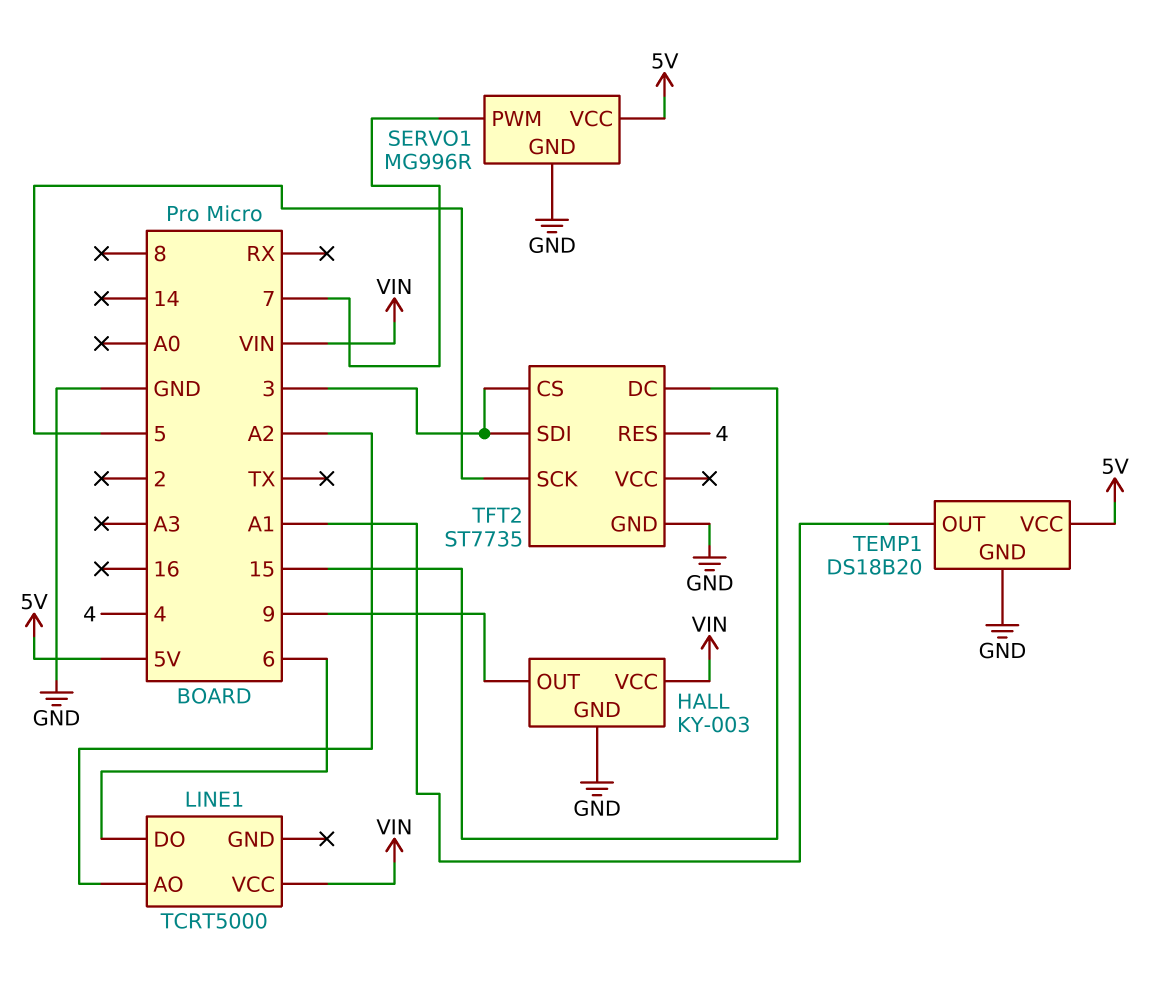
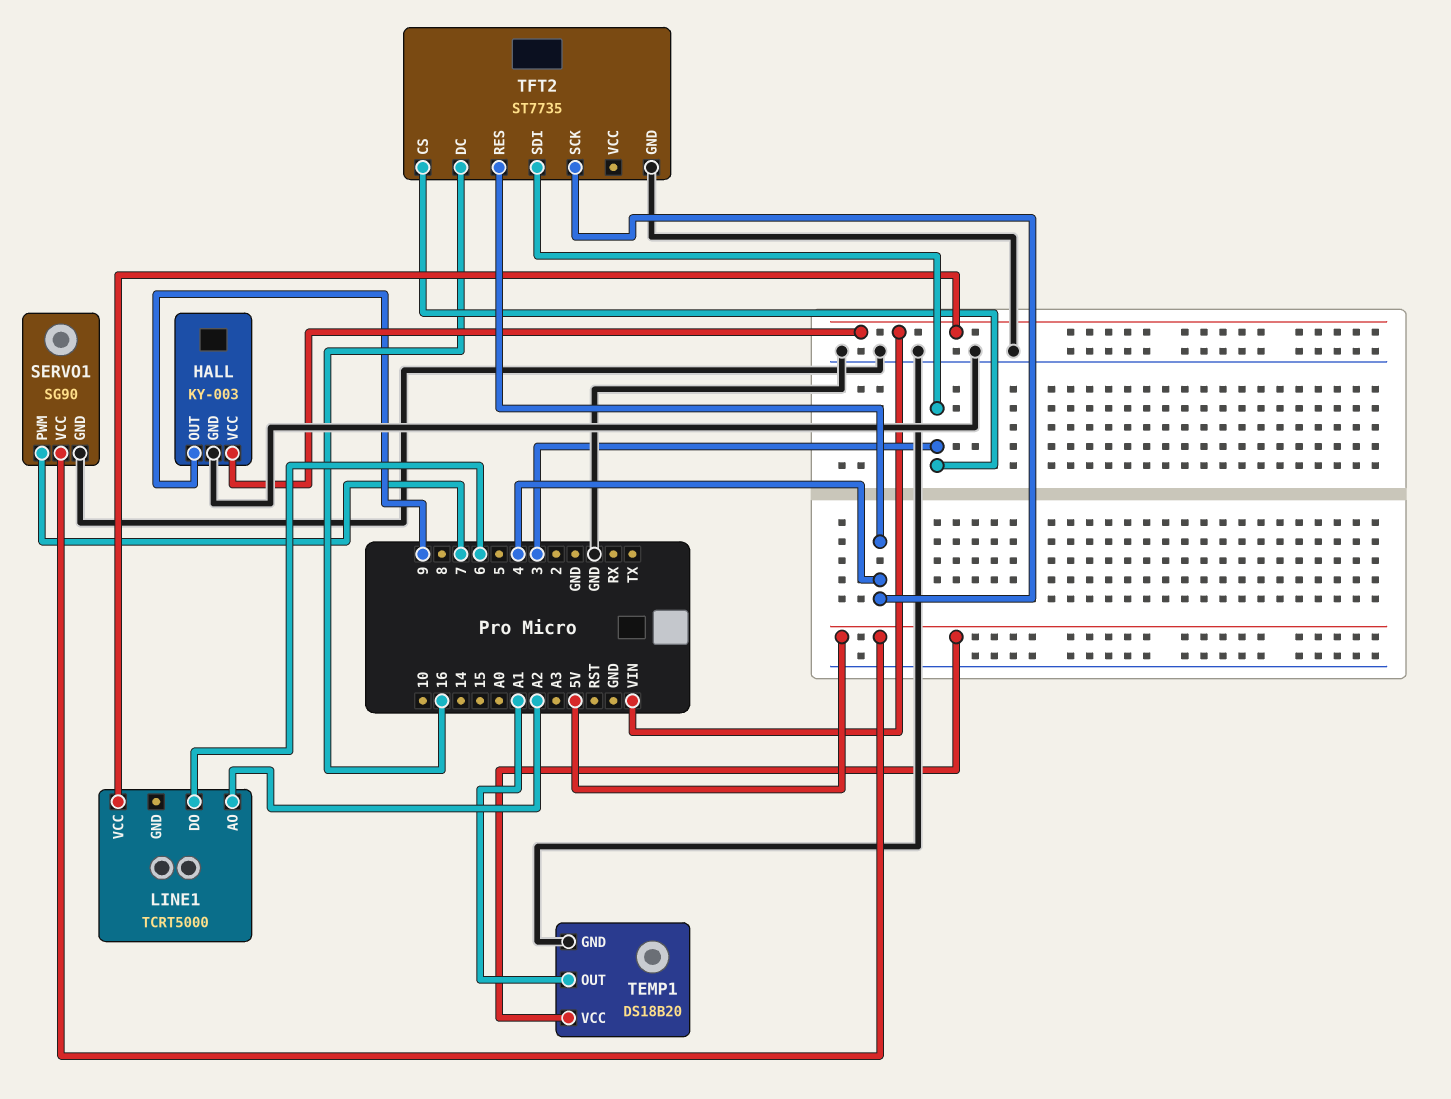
SERVO1: MG996R -> SG90
TFT2 pin DC: 15 -> 16
TFT2 pin SCK: 5 -> 4

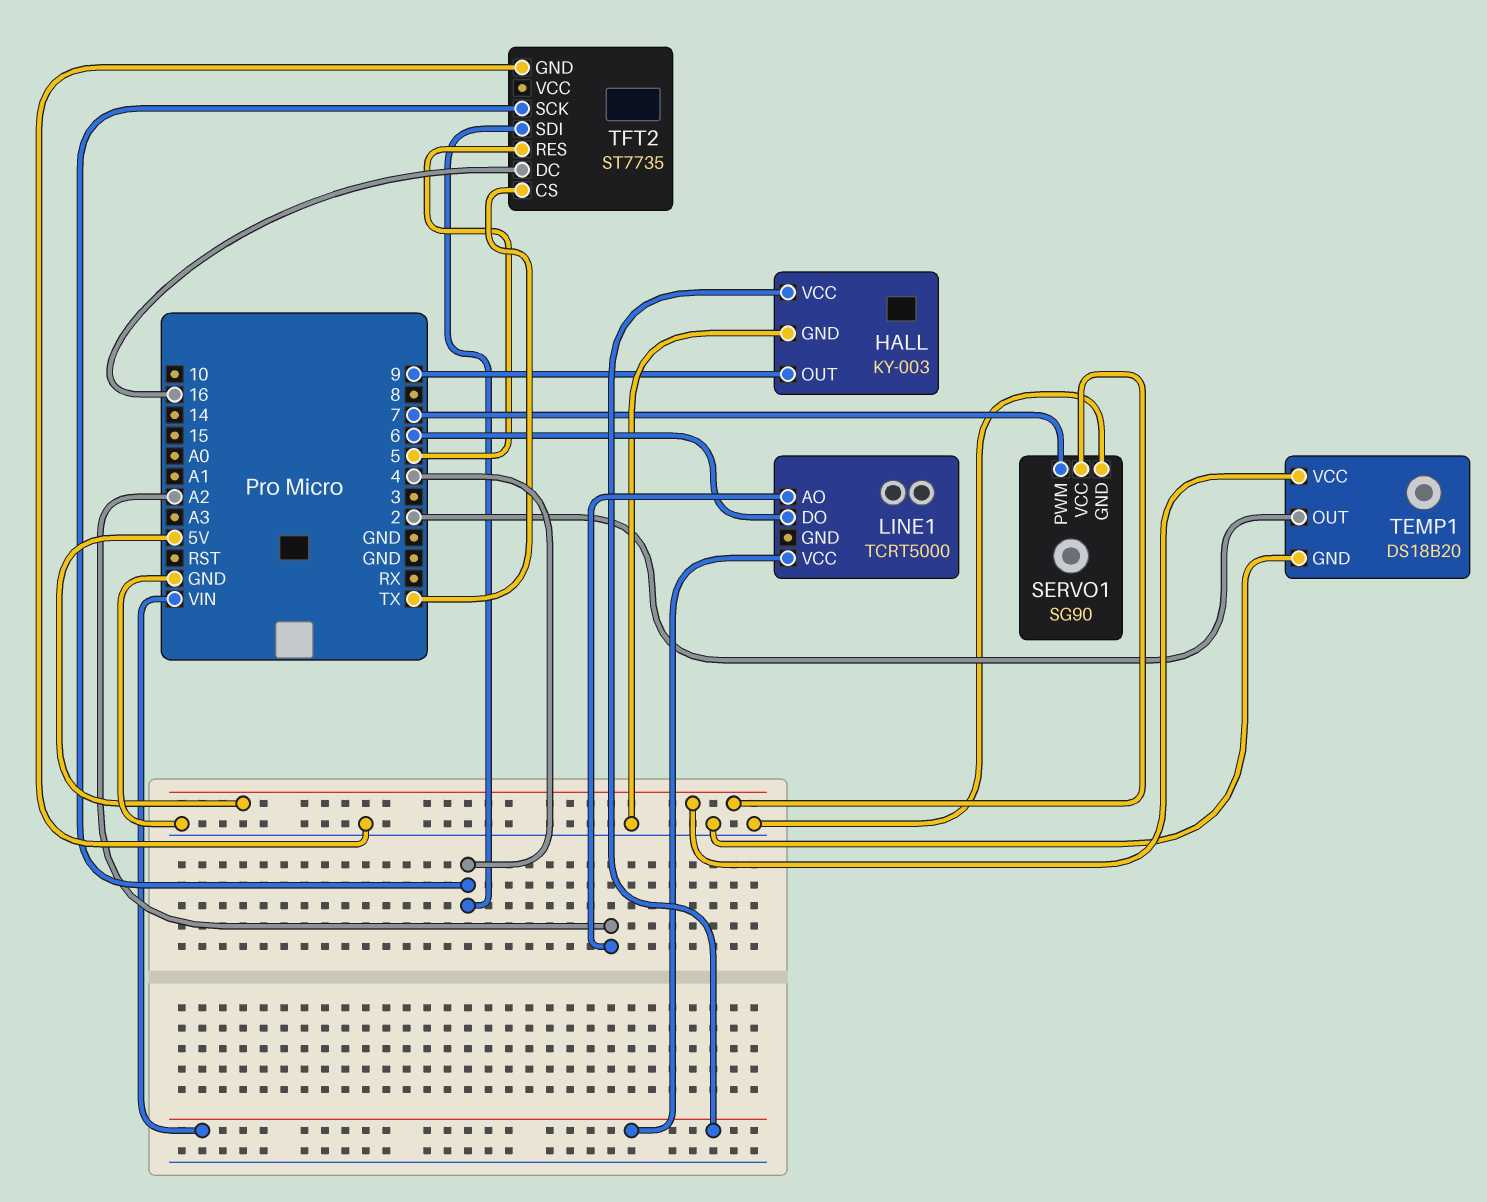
TEMP1 pin OUT: A1 -> 2
TFT2 pin CS: 3 -> TX
TFT2 pin RES: 4 -> 5
TFT2 pin SDI: 3 -> 4

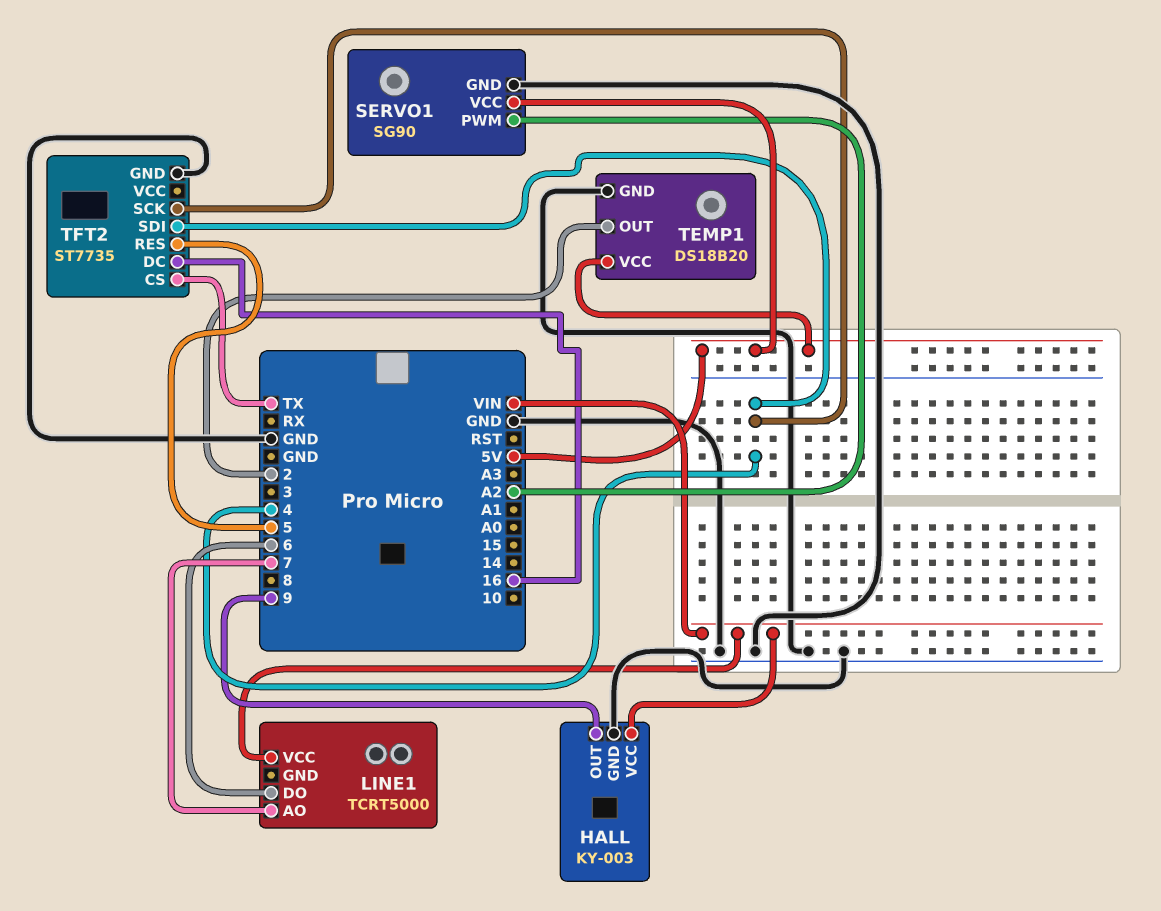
LINE1 pin AO: A2 -> 7
SERVO1 pin PWM: 7 -> A2

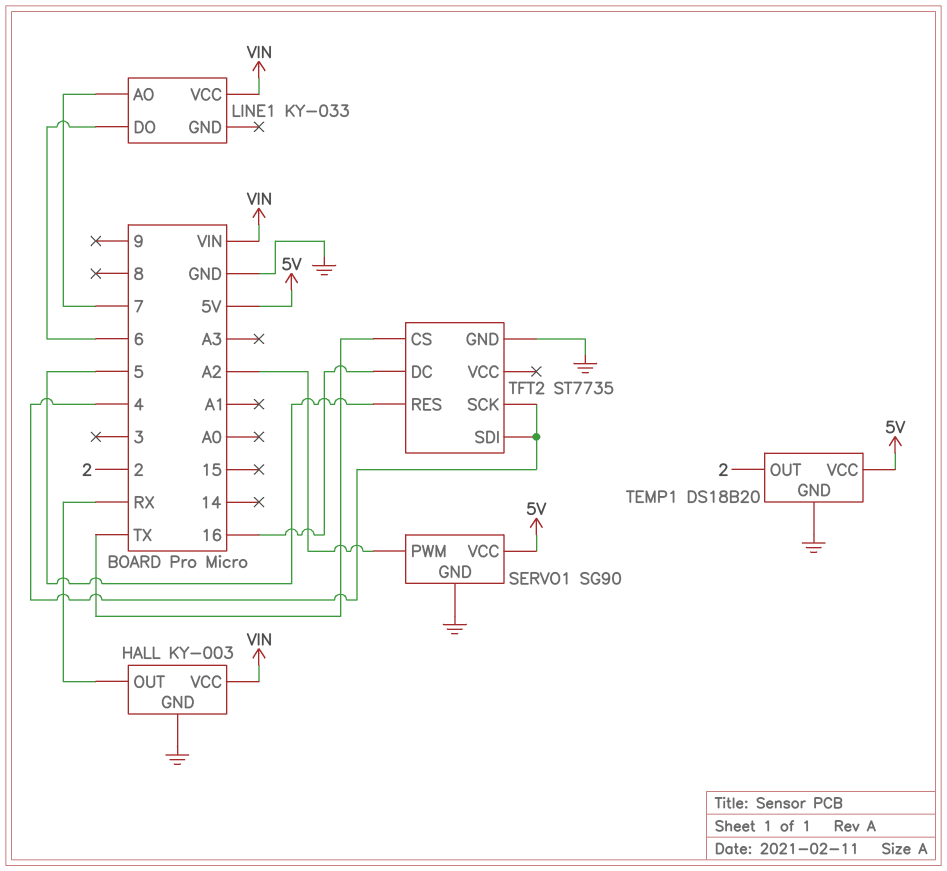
HALL pin OUT: 9 -> RX
LINE1: TCRT5000 -> KY-033

